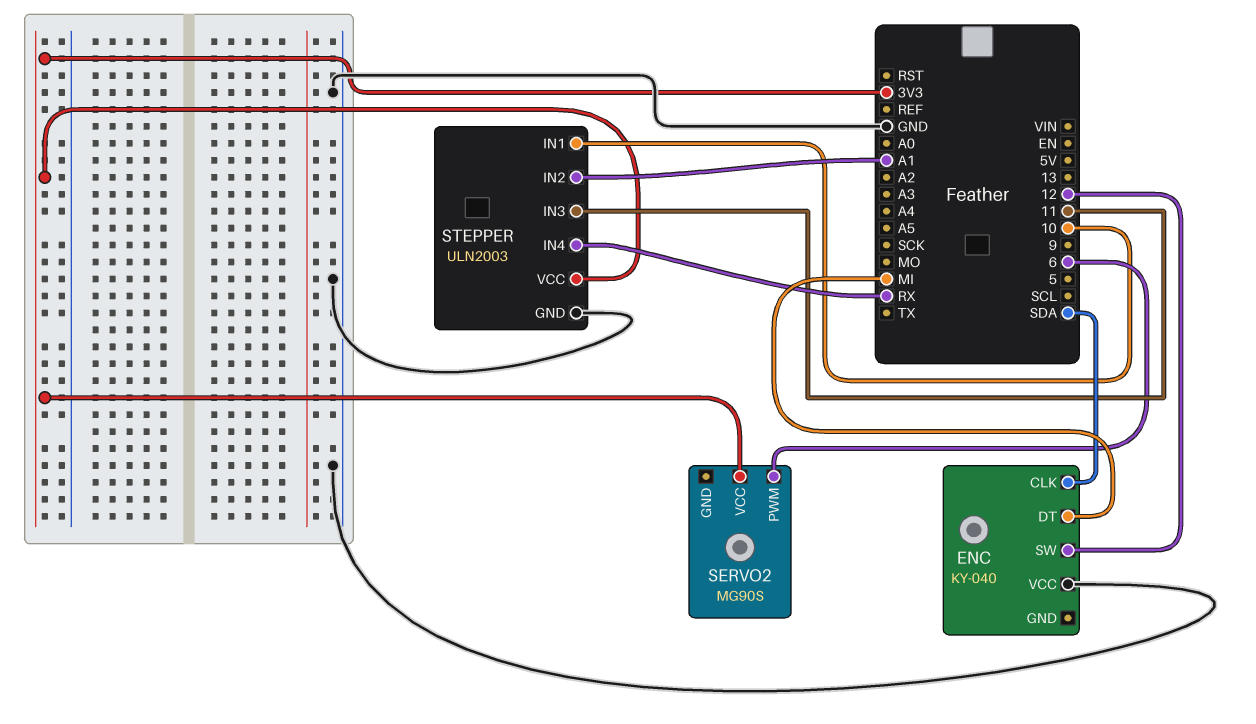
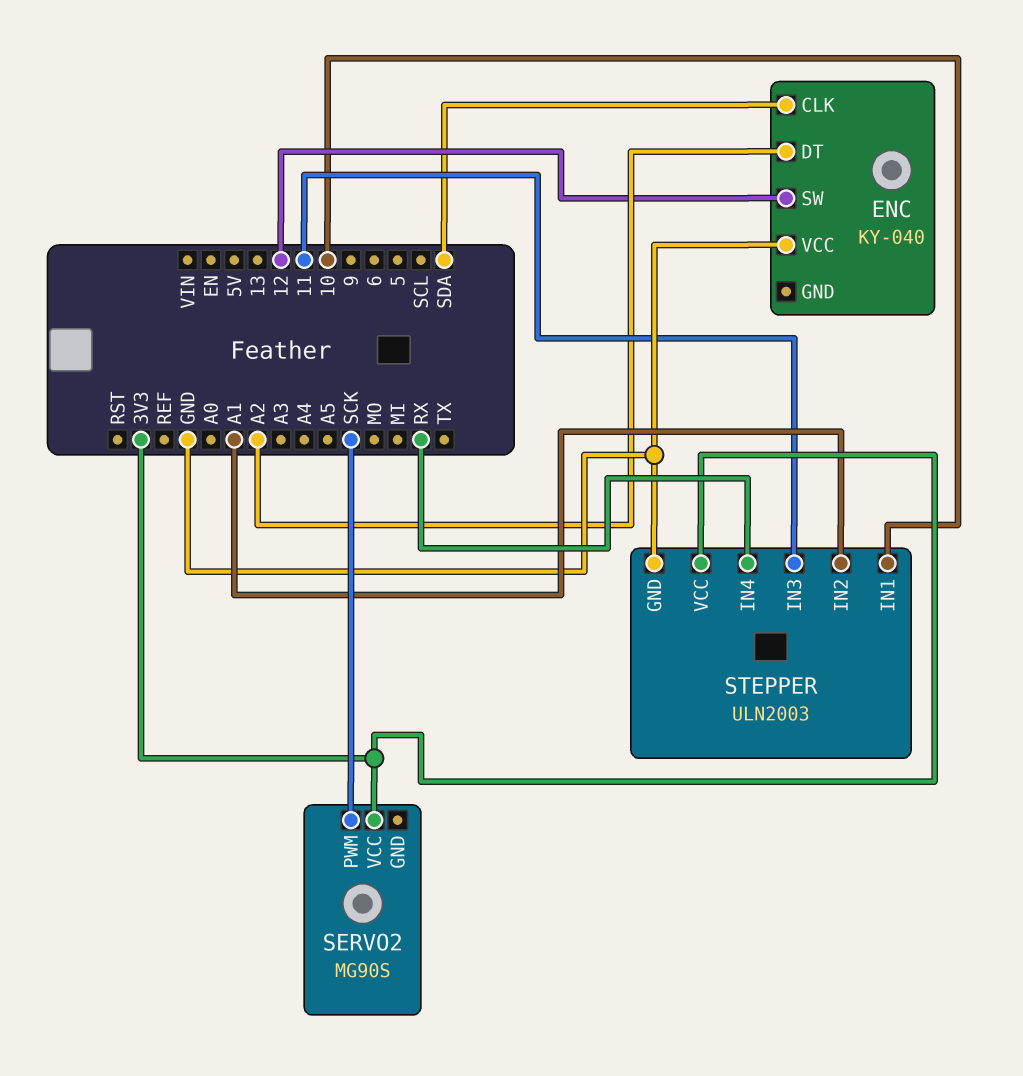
ENC pin DT: MI -> A2
SERVO2 pin PWM: 6 -> SCK

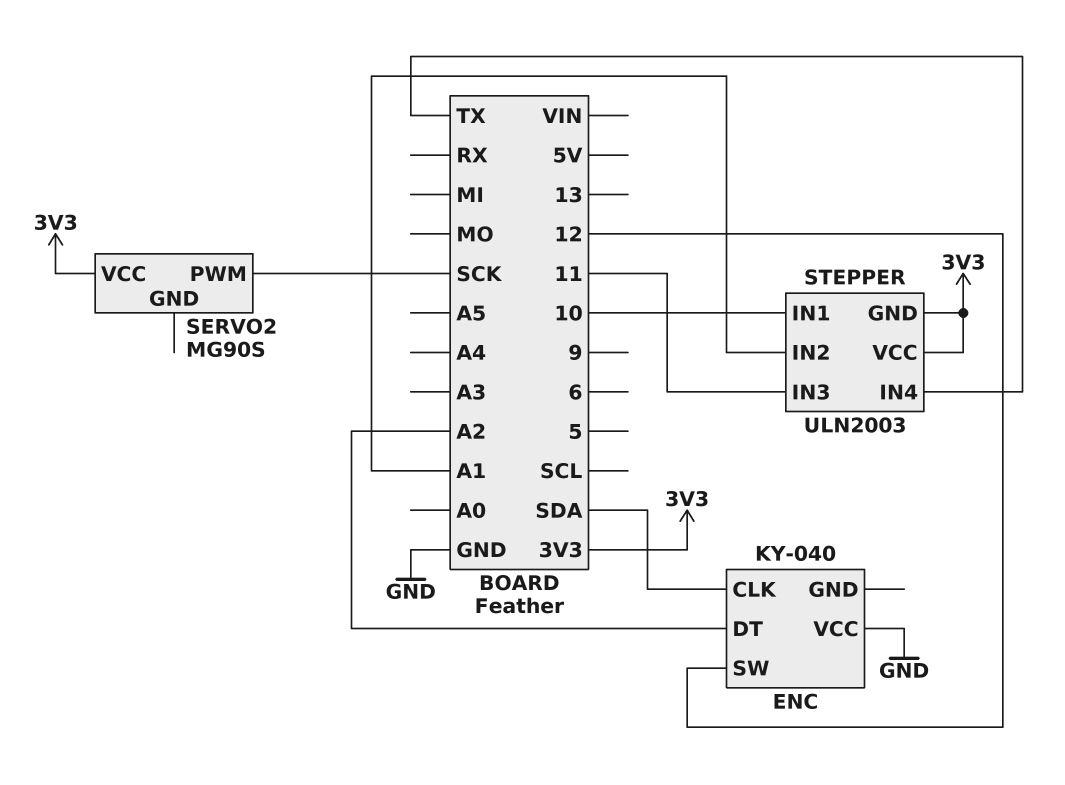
STEPPER pin GND: GND -> 3V3
STEPPER pin IN4: RX -> TX

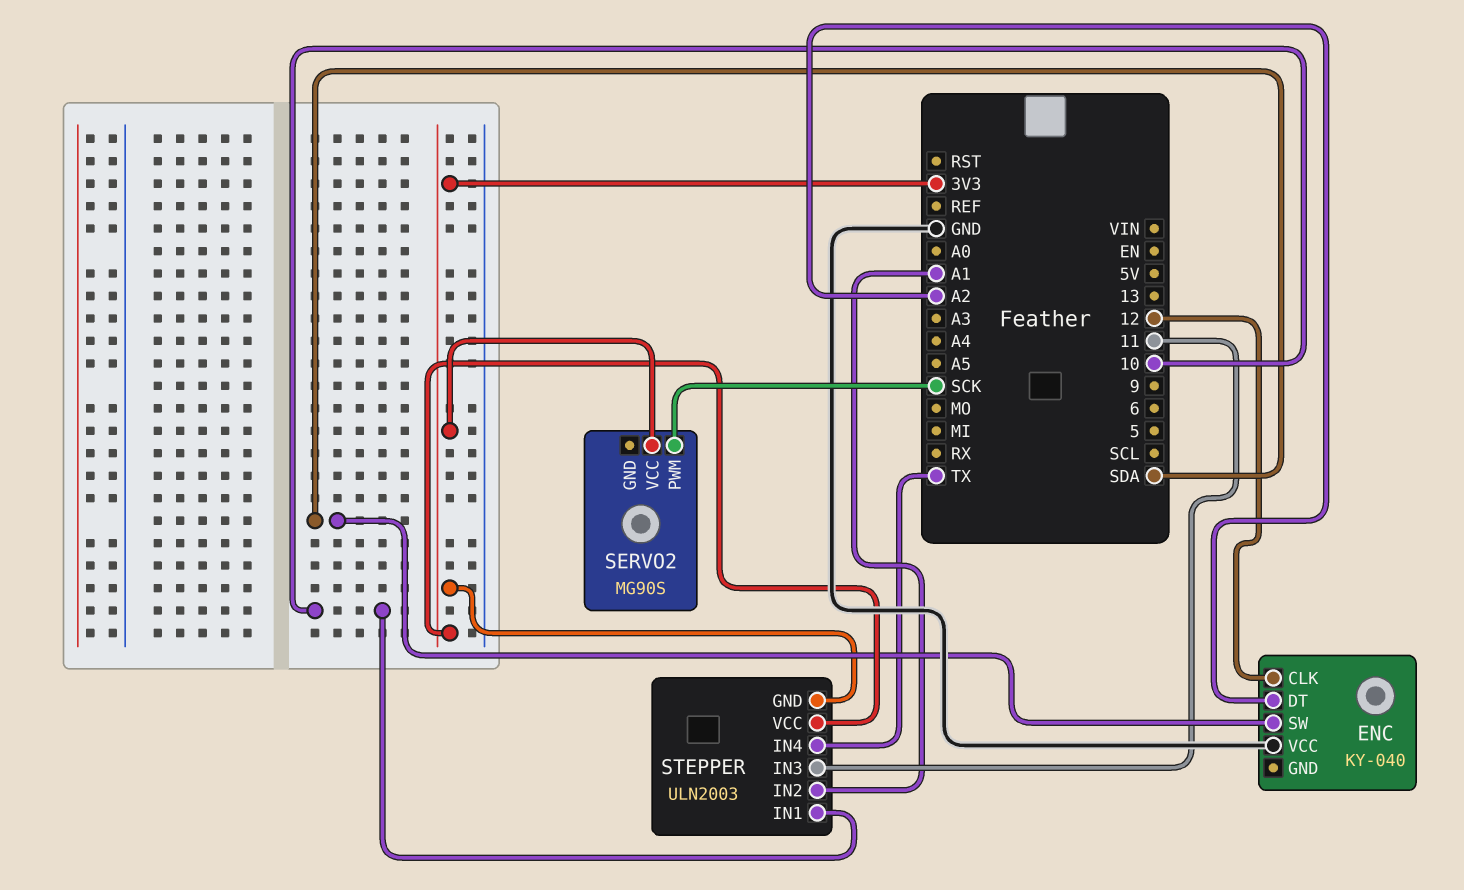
ENC pin CLK: SDA -> 12
ENC pin SW: 12 -> SDA

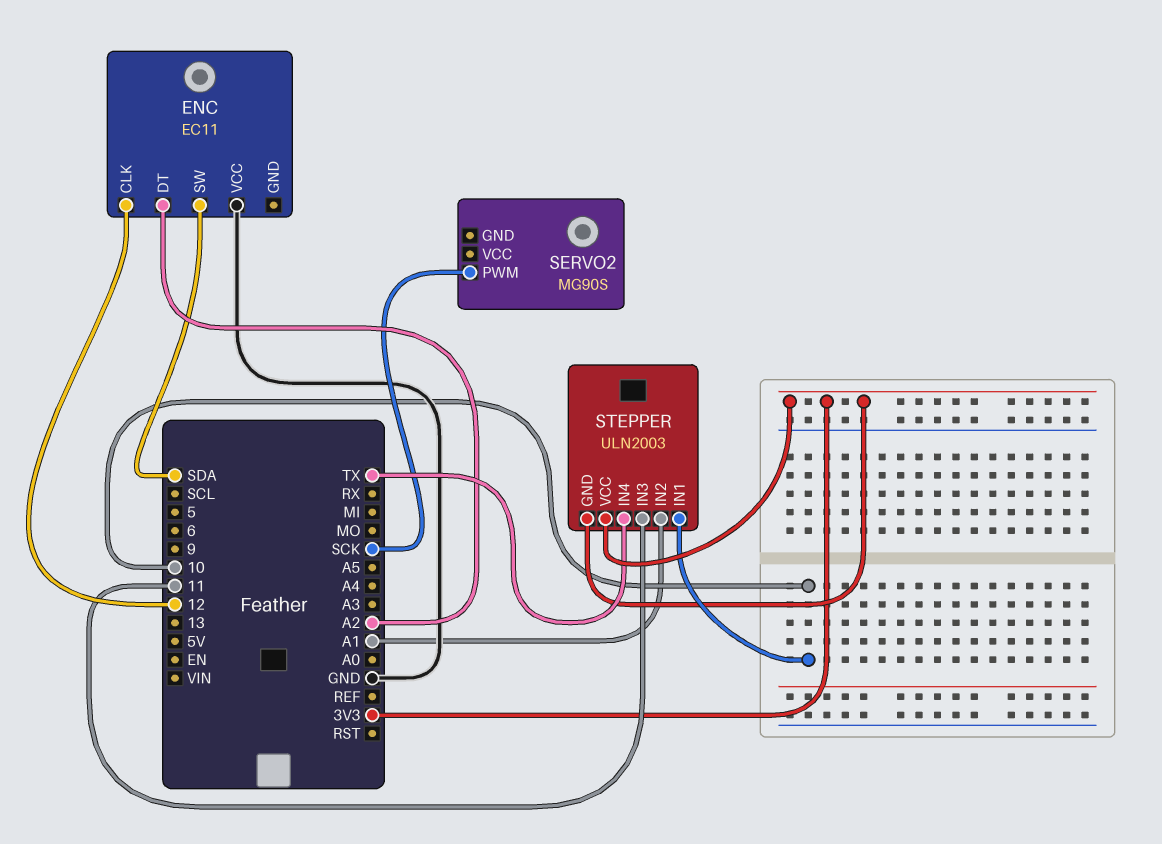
ENC: KY-040 -> EC11
SERVO2 pin VCC: 3V3 -> none

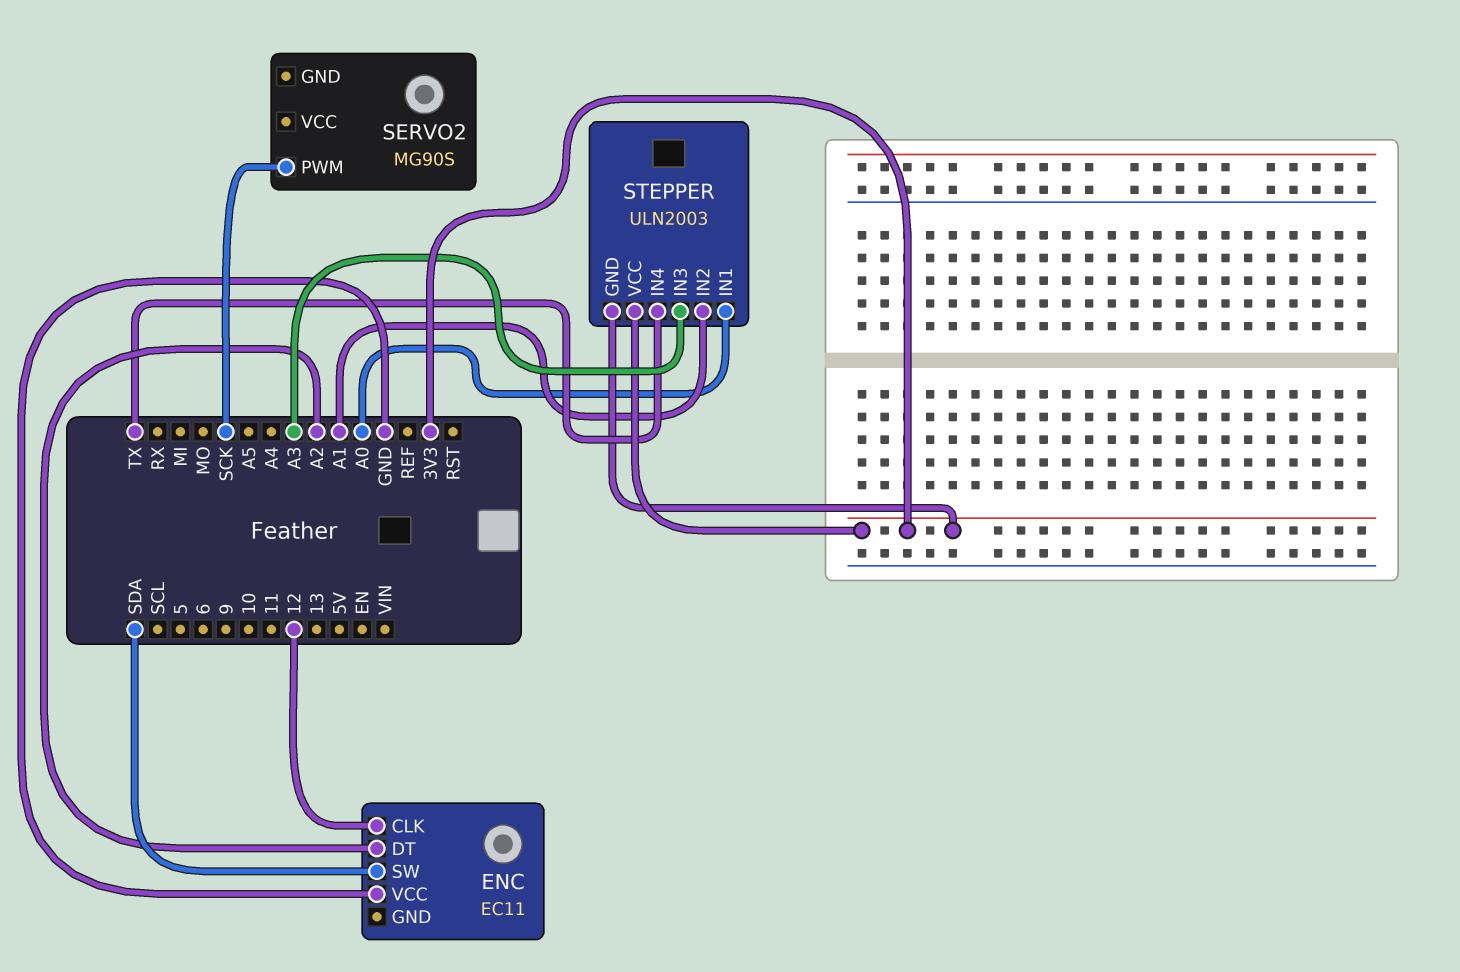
STEPPER pin IN1: 10 -> A0
STEPPER pin IN3: 11 -> A3

